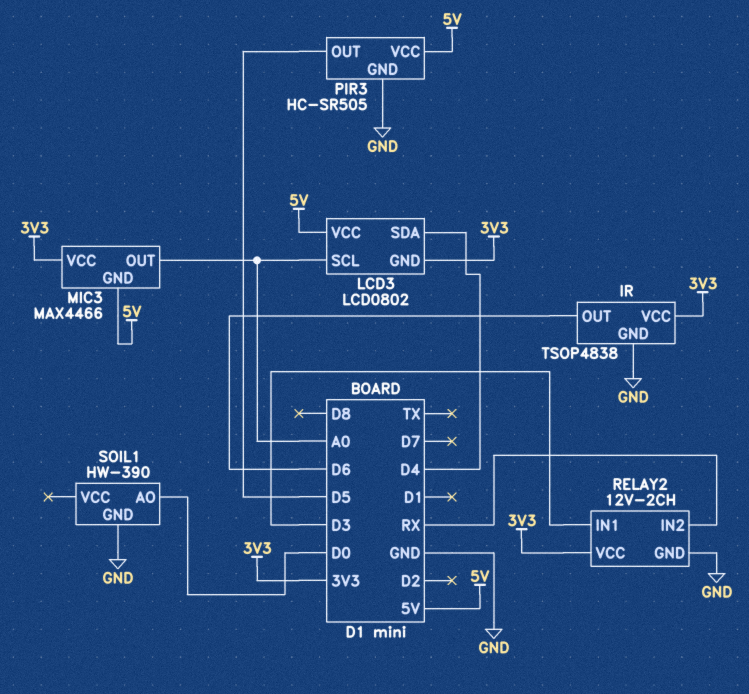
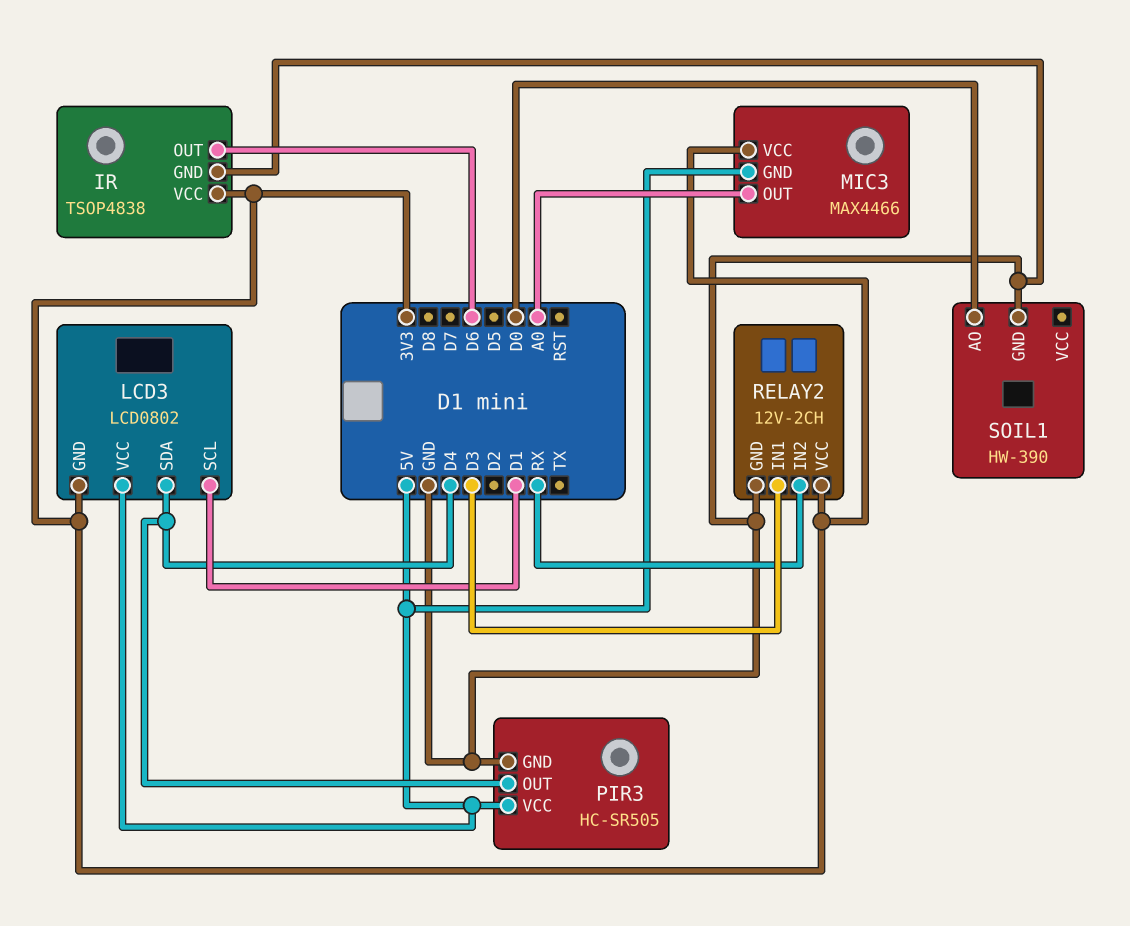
LCD3 pin SCL: A0 -> D1
PIR3 pin OUT: D5 -> D4

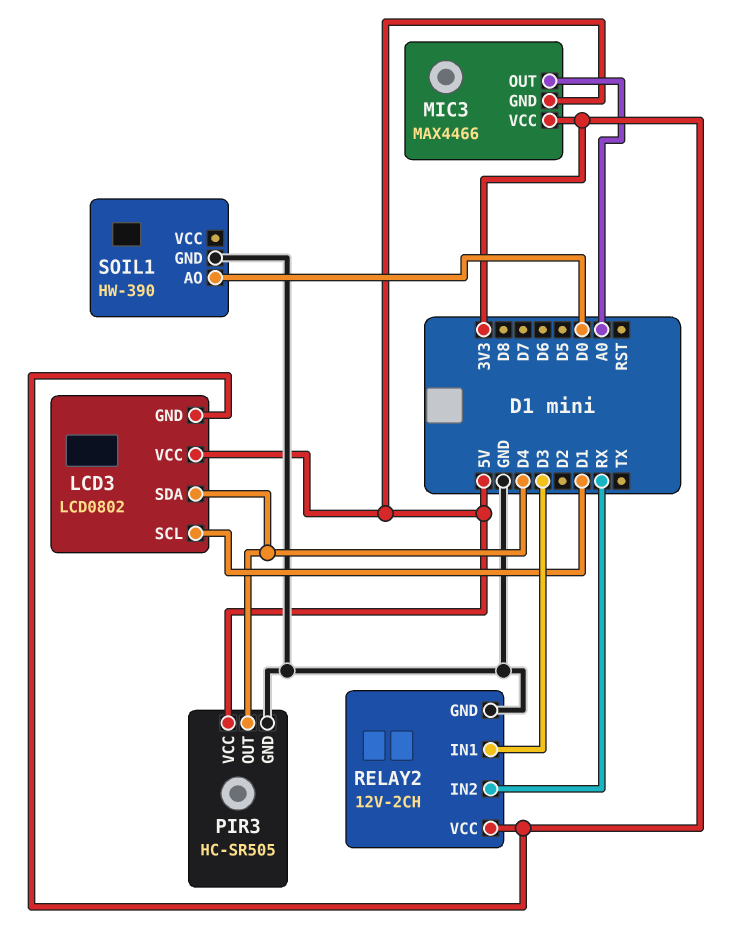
IR: TSOP4838 -> none
IR pin GND: GND -> none
IR pin OUT: D6 -> none
IR pin VCC: 3V3 -> none

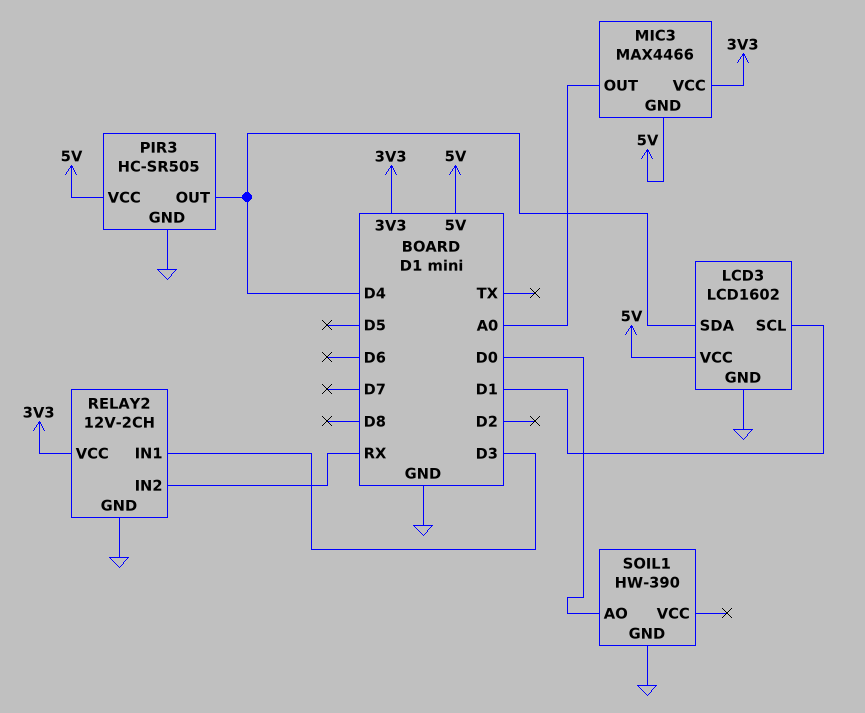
LCD3: LCD0802 -> LCD1602
LCD3 pin GND: 3V3 -> GND

